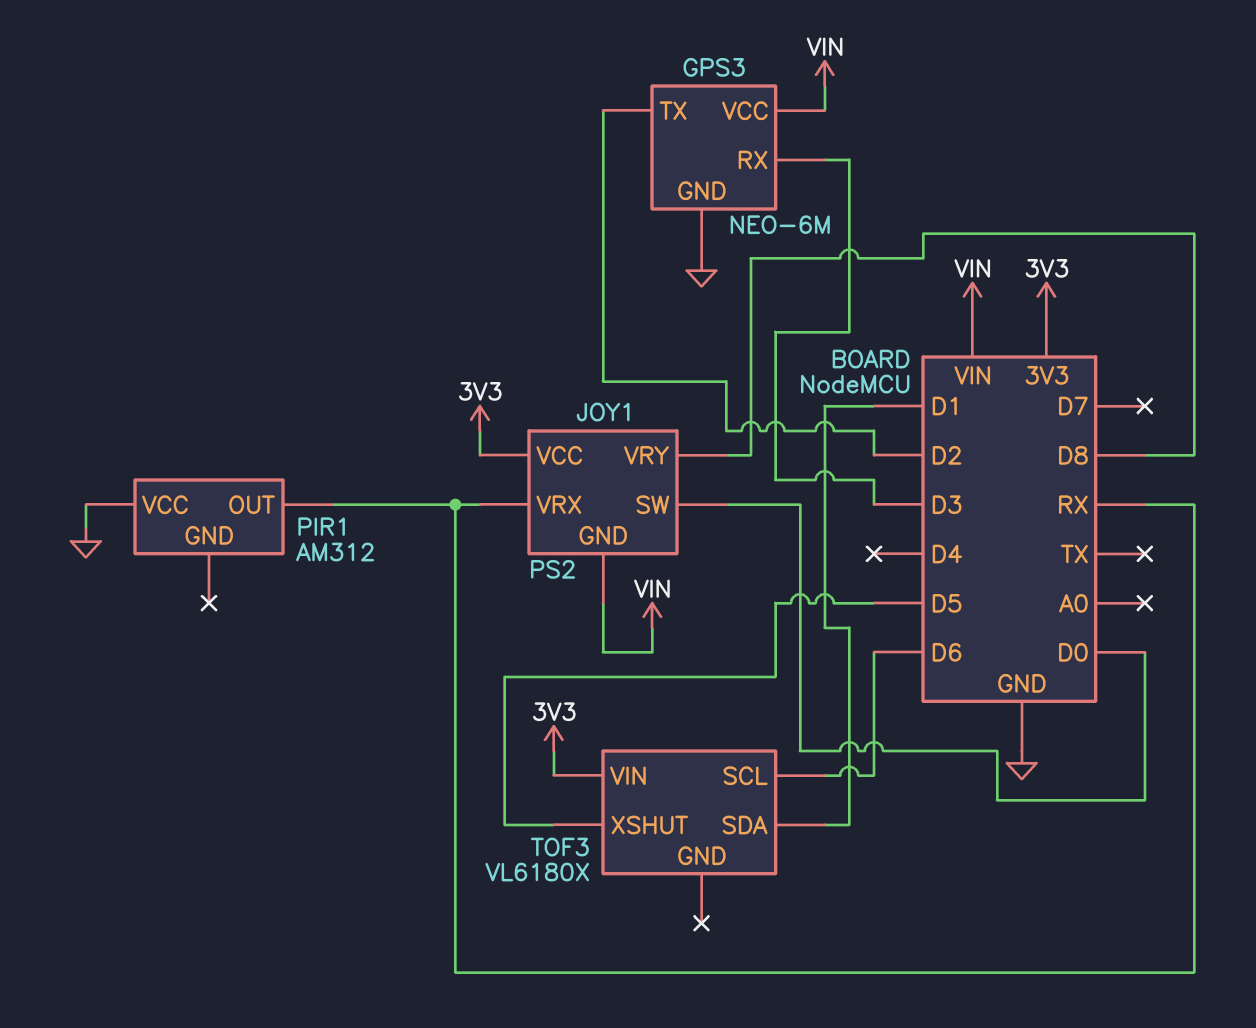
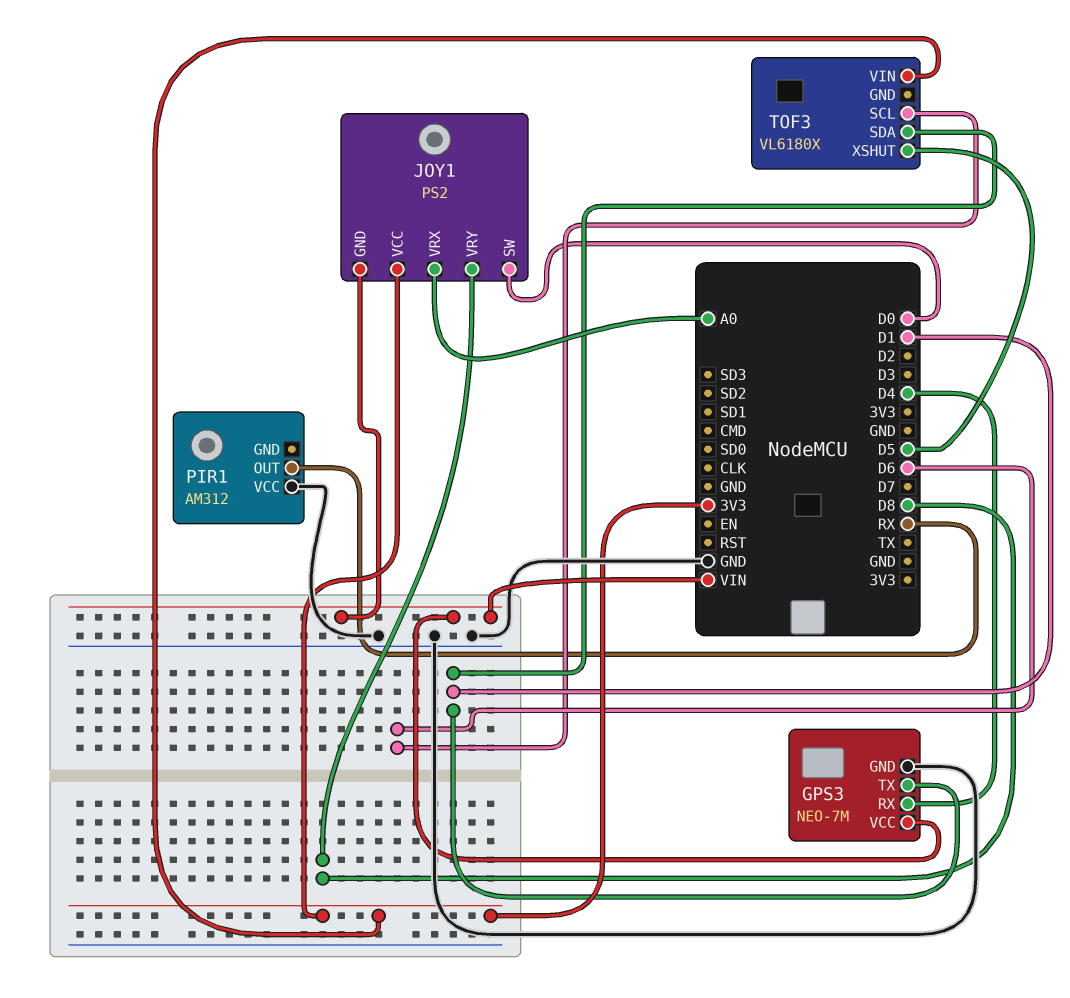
GPS3: NEO-6M -> NEO-7M
GPS3 pin RX: D3 -> D4
GPS3 pin TX: D2 -> D1
JOY1 pin VRX: RX -> A0

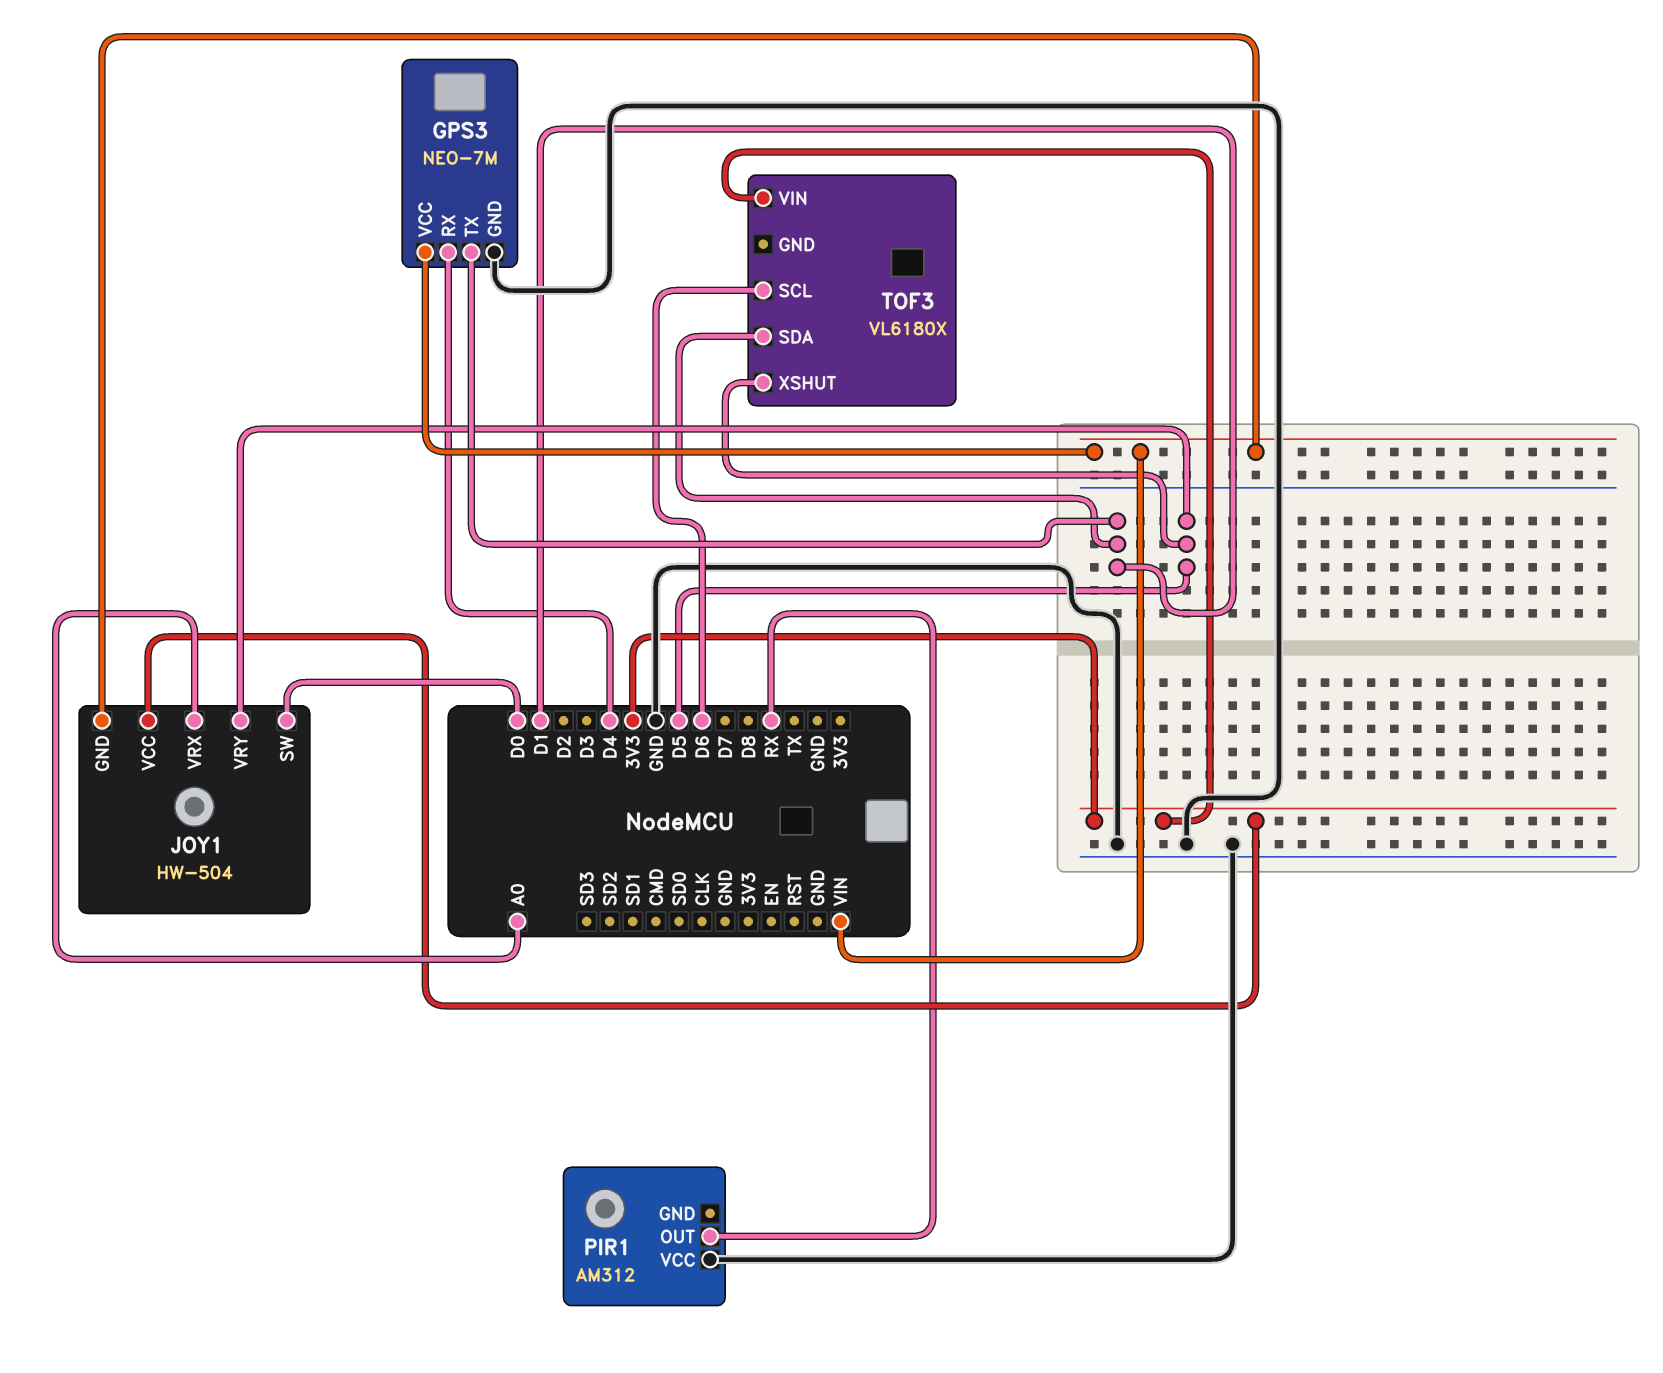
JOY1: PS2 -> HW-504
JOY1 pin VRY: D8 -> D5

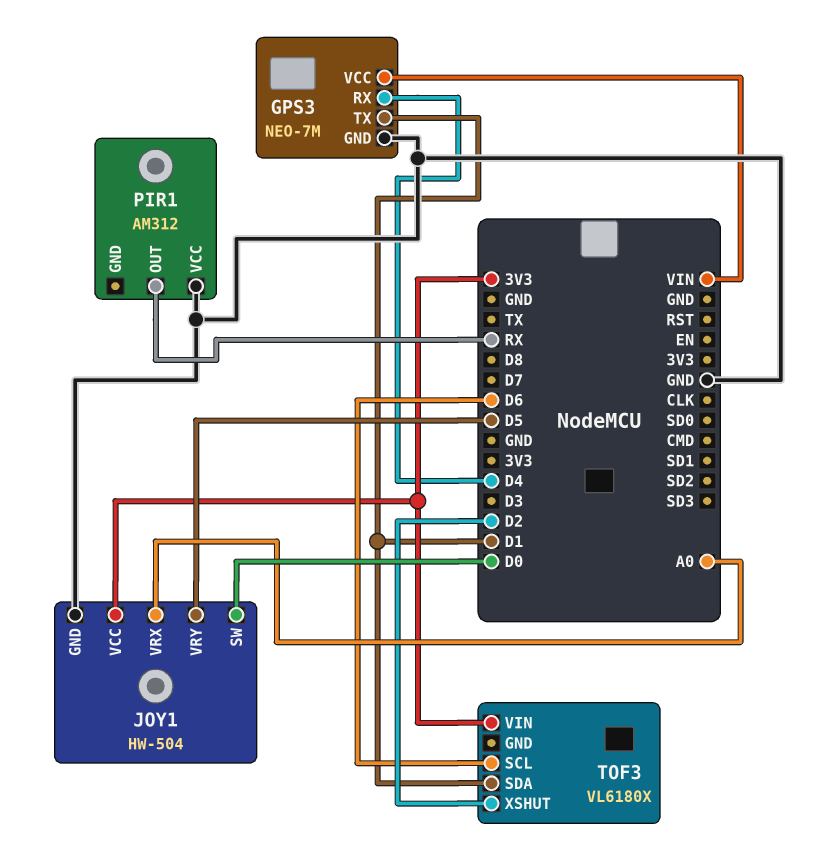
JOY1 pin GND: VIN -> GND
TOF3 pin XSHUT: D5 -> D2

